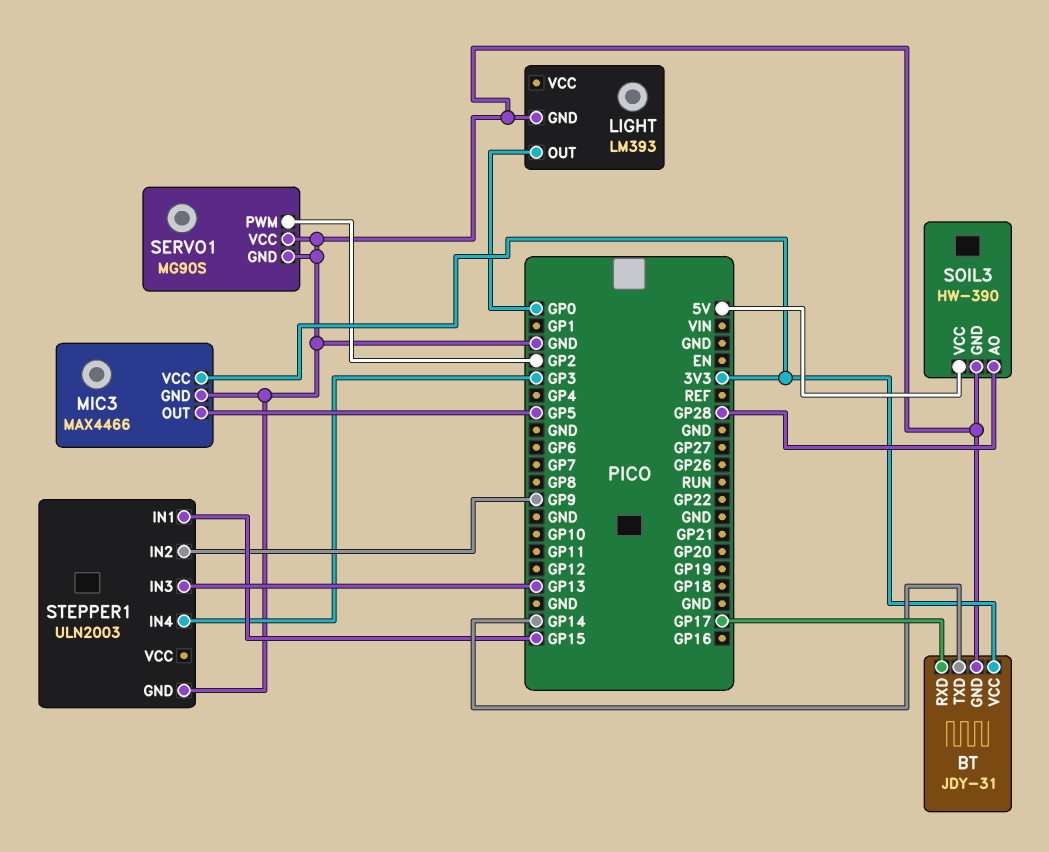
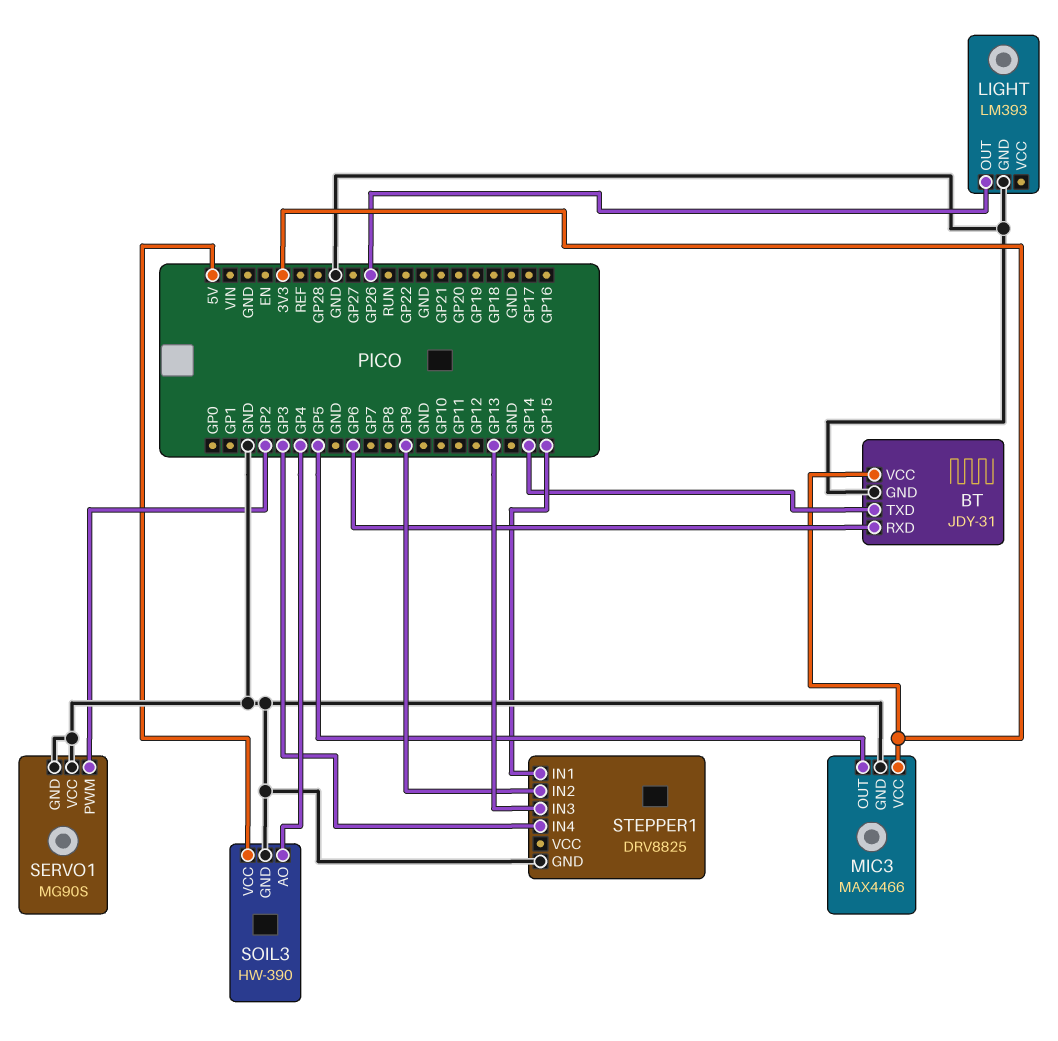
BT pin RXD: GP17 -> GP6
LIGHT pin OUT: GP0 -> GP26
SOIL3 pin AO: GP28 -> GP4
STEPPER1: ULN2003 -> DRV8825

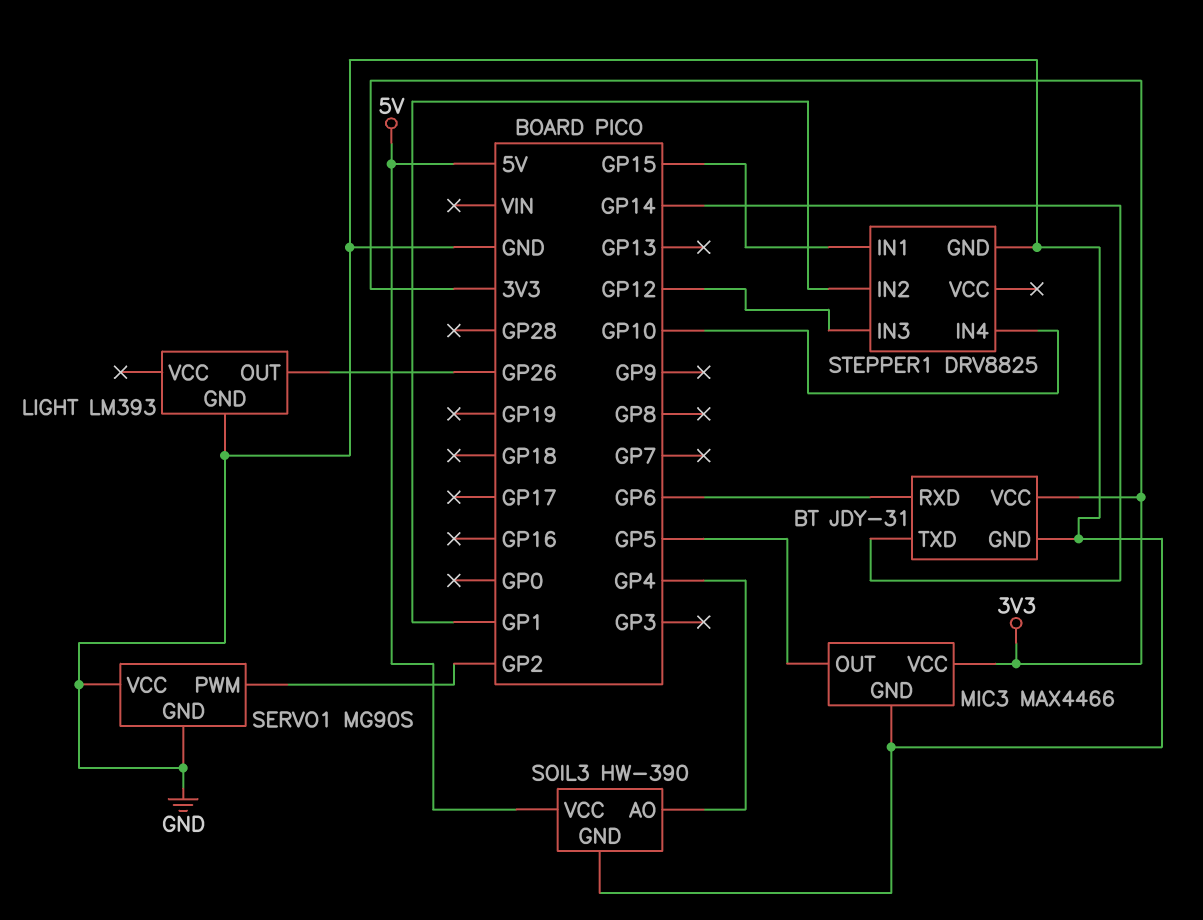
STEPPER1 pin IN2: GP9 -> GP1
STEPPER1 pin IN3: GP13 -> GP12
STEPPER1 pin IN4: GP3 -> GP10

